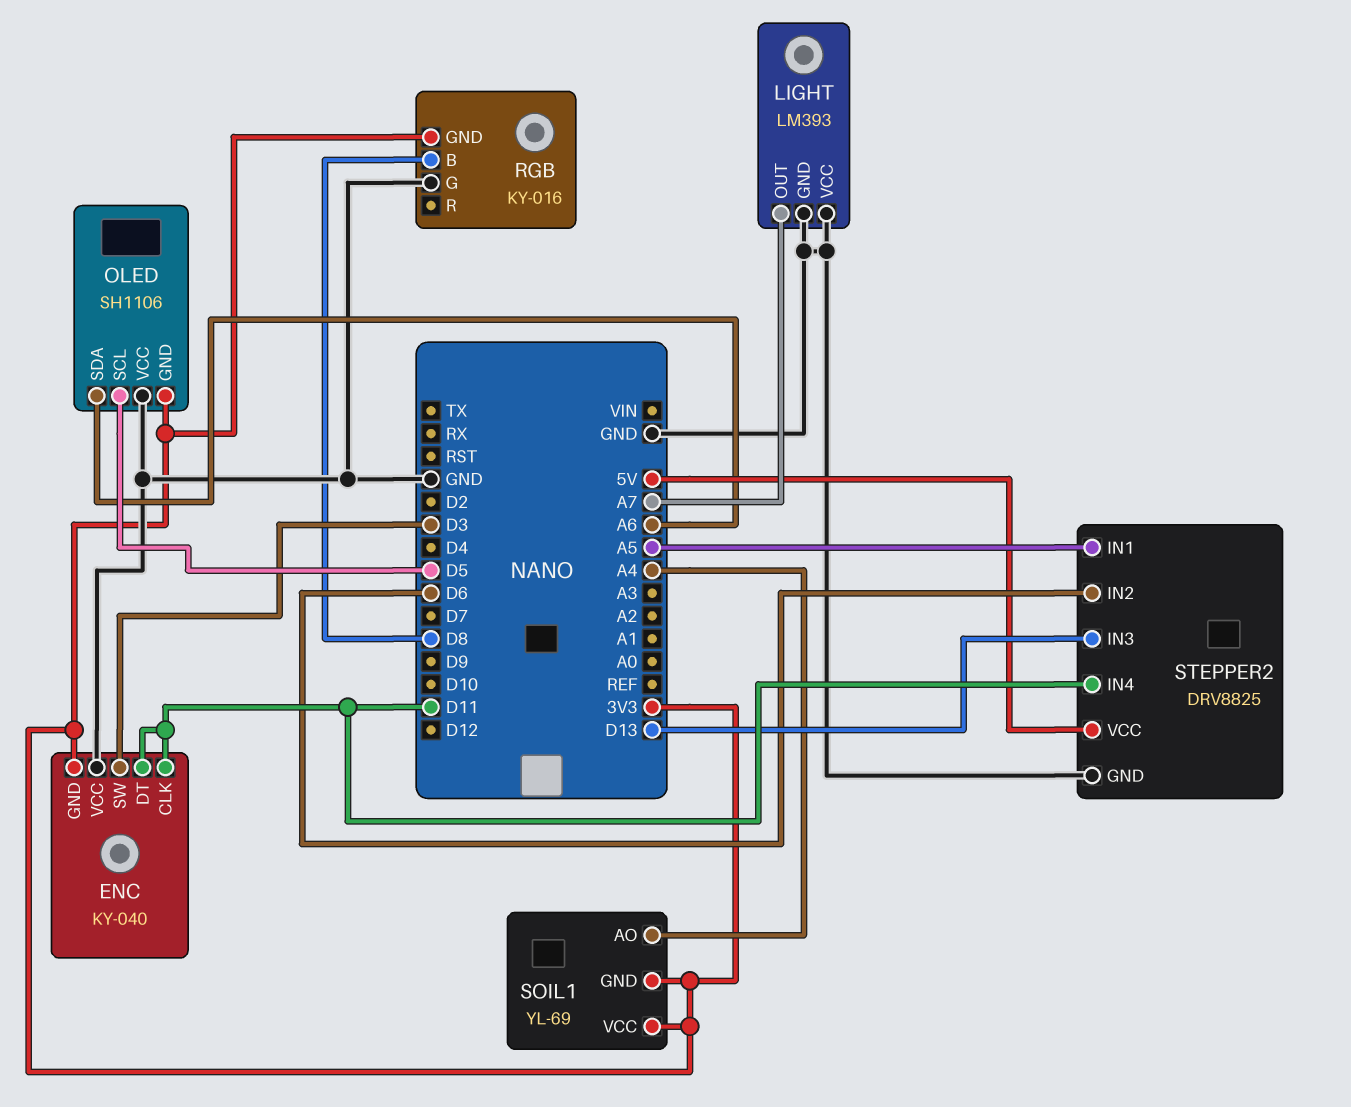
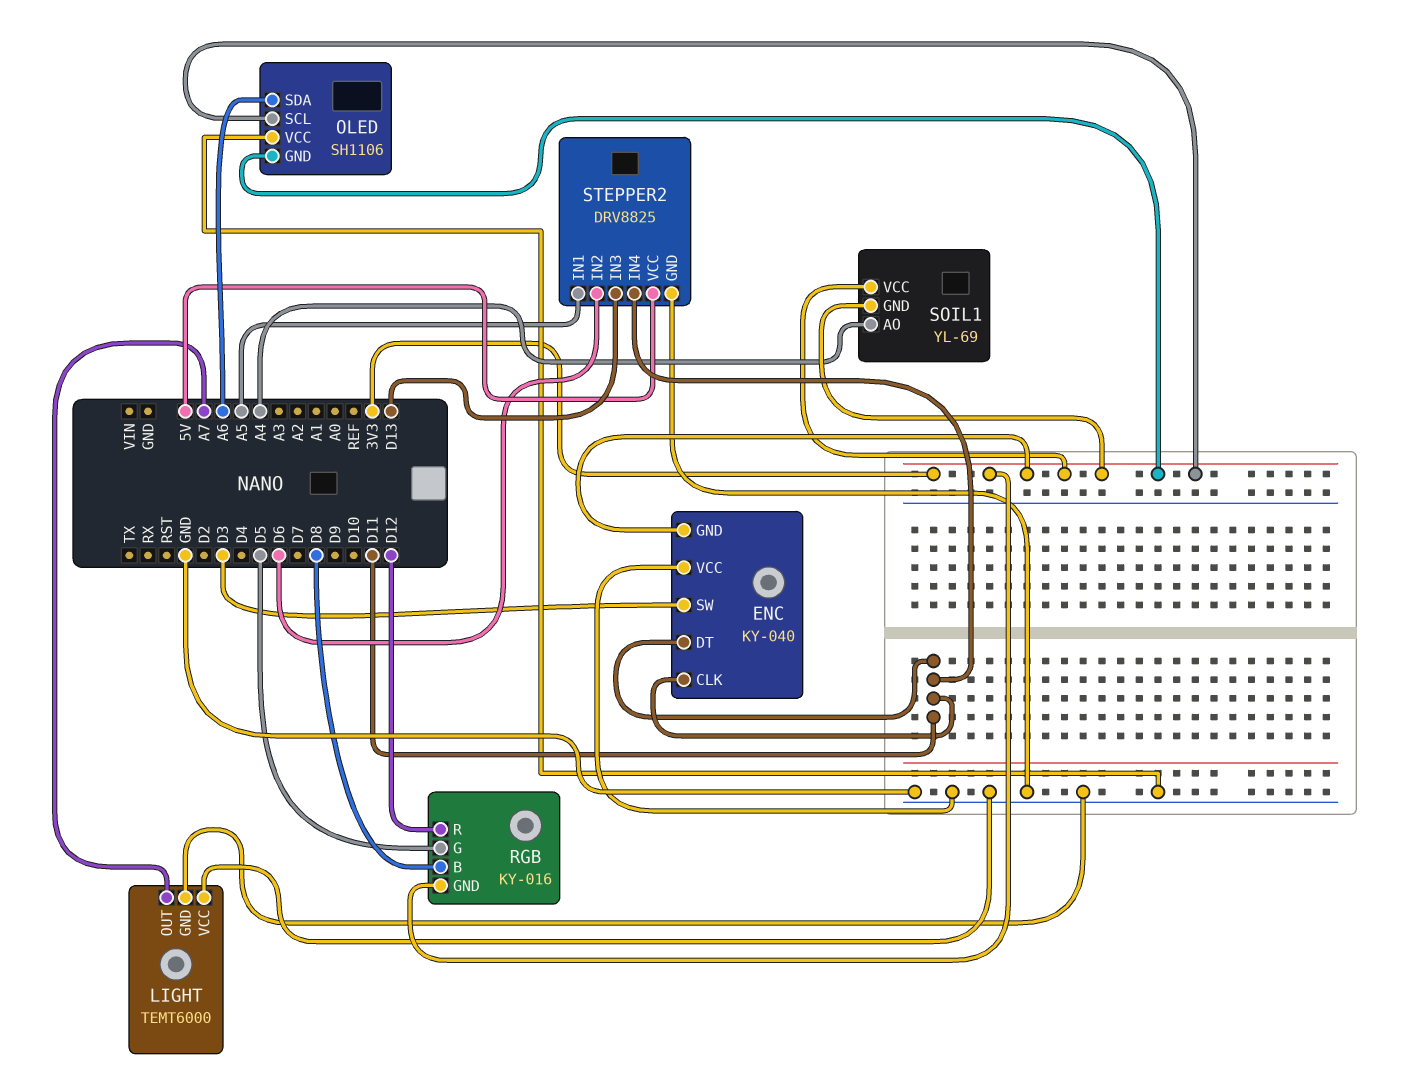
LIGHT: LM393 -> TEMT6000
OLED pin SCL: D5 -> 3V3
RGB pin G: GND -> D5
RGB pin R: none -> D12

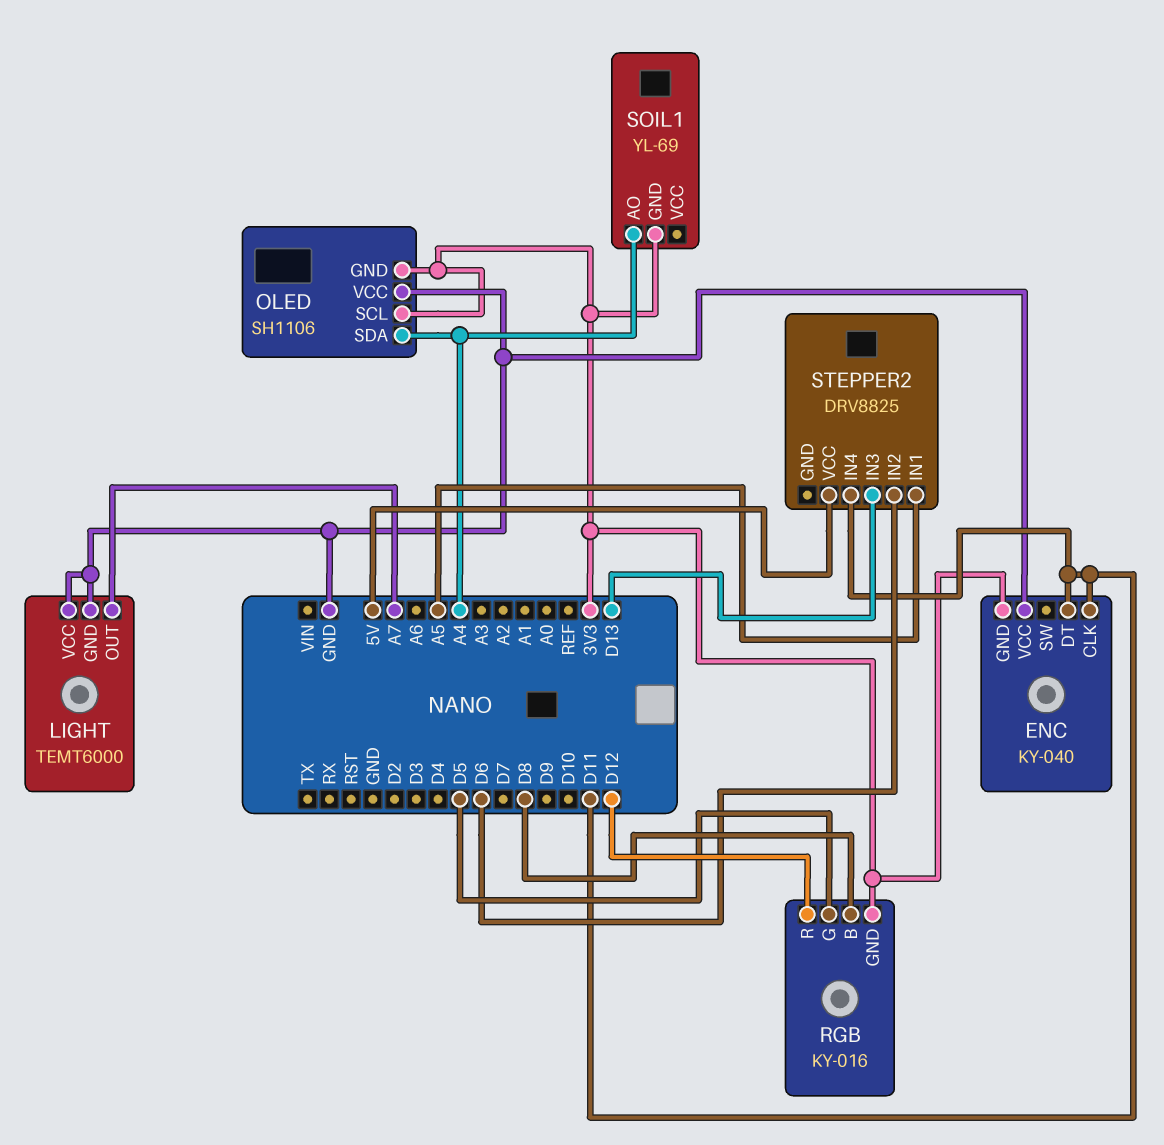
ENC pin SW: D3 -> none
OLED pin SDA: A6 -> A4
SOIL1 pin VCC: 3V3 -> none
STEPPER2 pin GND: GND -> none

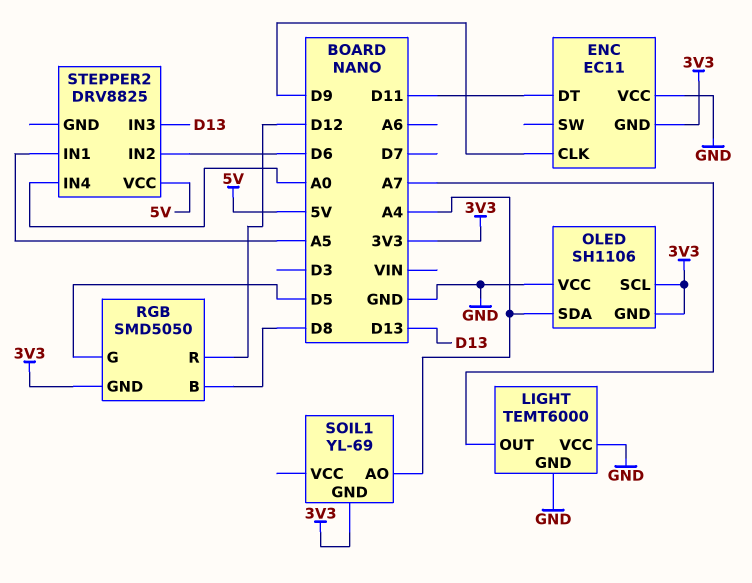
ENC: KY-040 -> EC11
ENC pin CLK: D11 -> D9
RGB: KY-016 -> SMD5050
STEPPER2 pin IN4: D11 -> A0

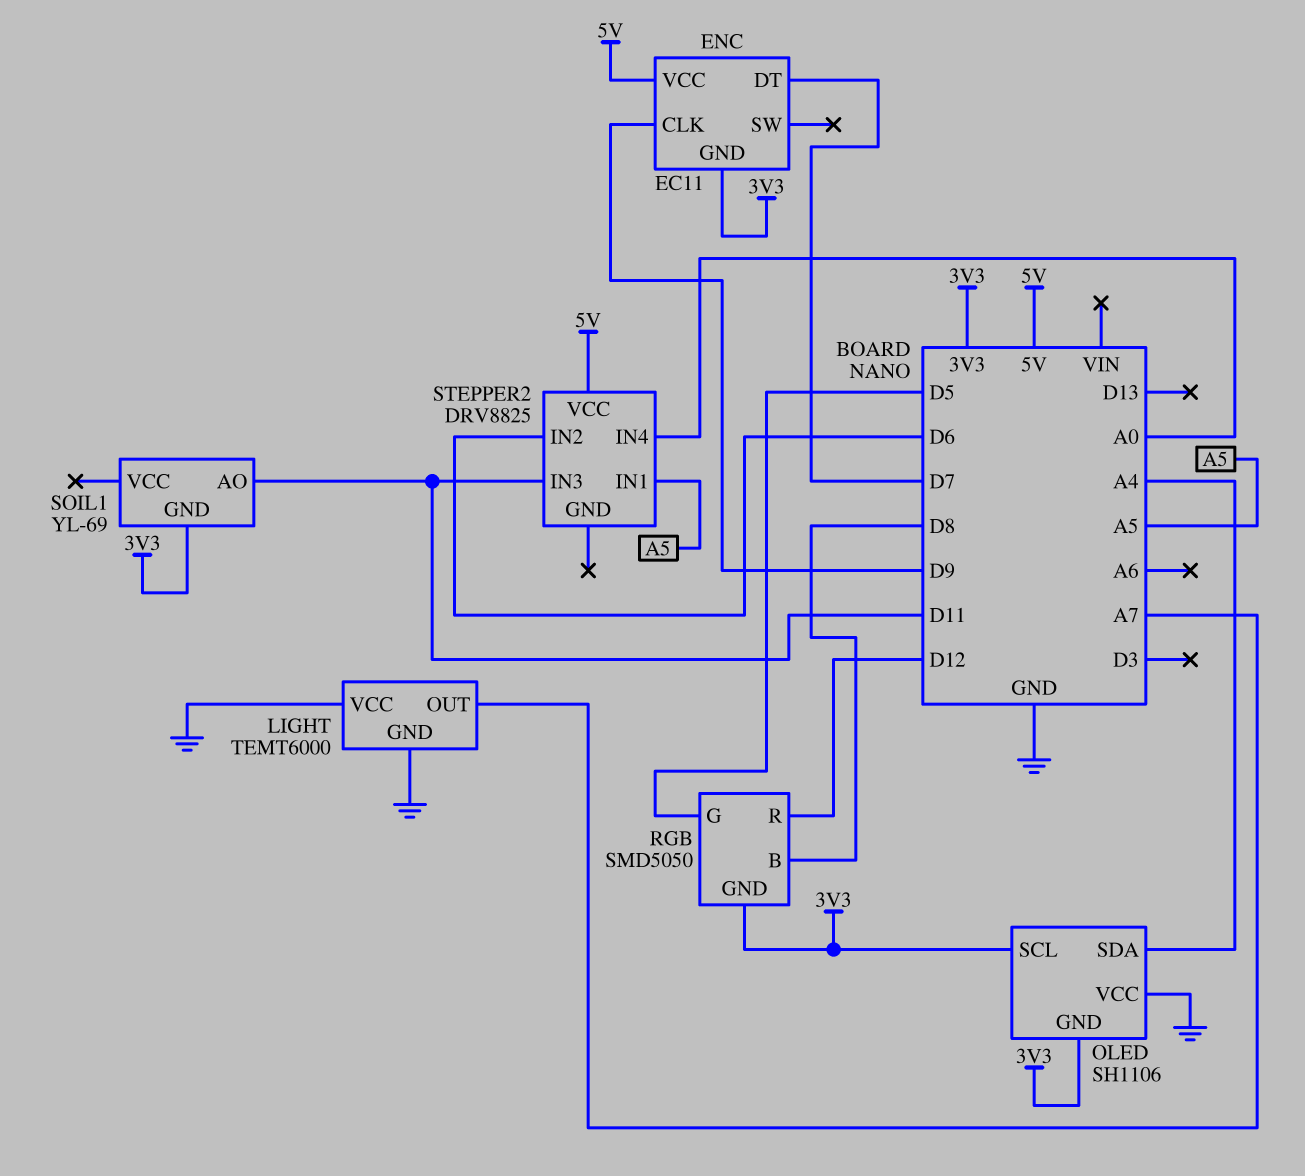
ENC pin DT: D11 -> D7
ENC pin VCC: GND -> 5V
SOIL1 pin AO: A4 -> D11
STEPPER2 pin IN3: D13 -> D11

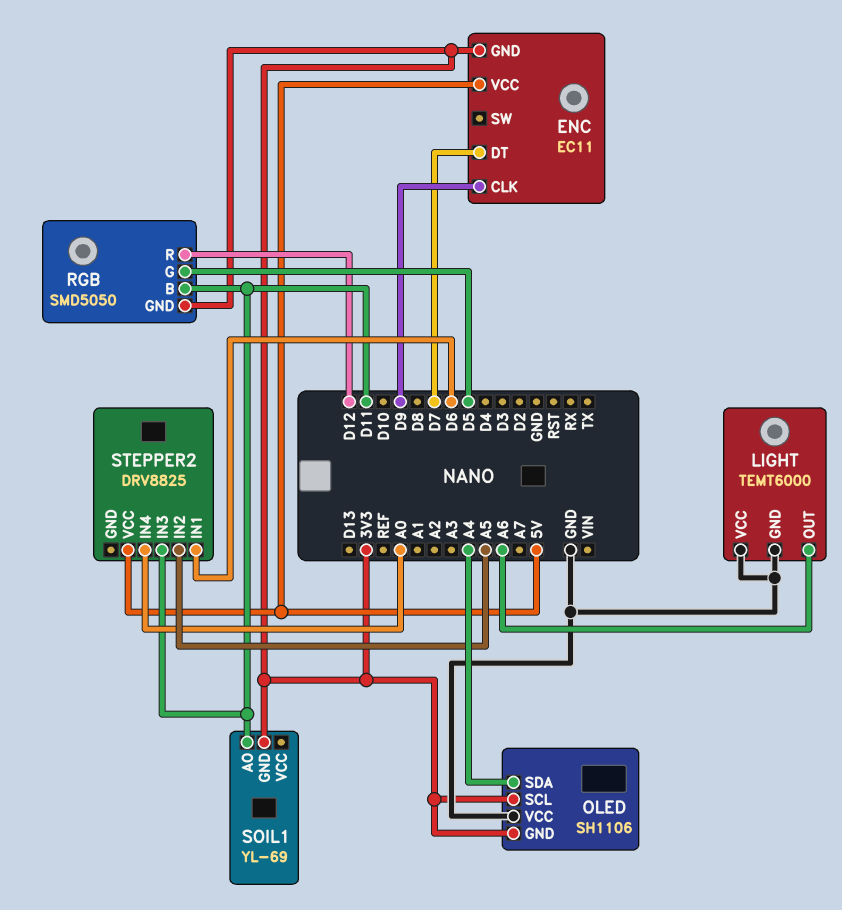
LIGHT pin OUT: A7 -> A6
RGB pin B: D8 -> D11
STEPPER2 pin IN1: A5 -> D6
STEPPER2 pin IN2: D6 -> A5

